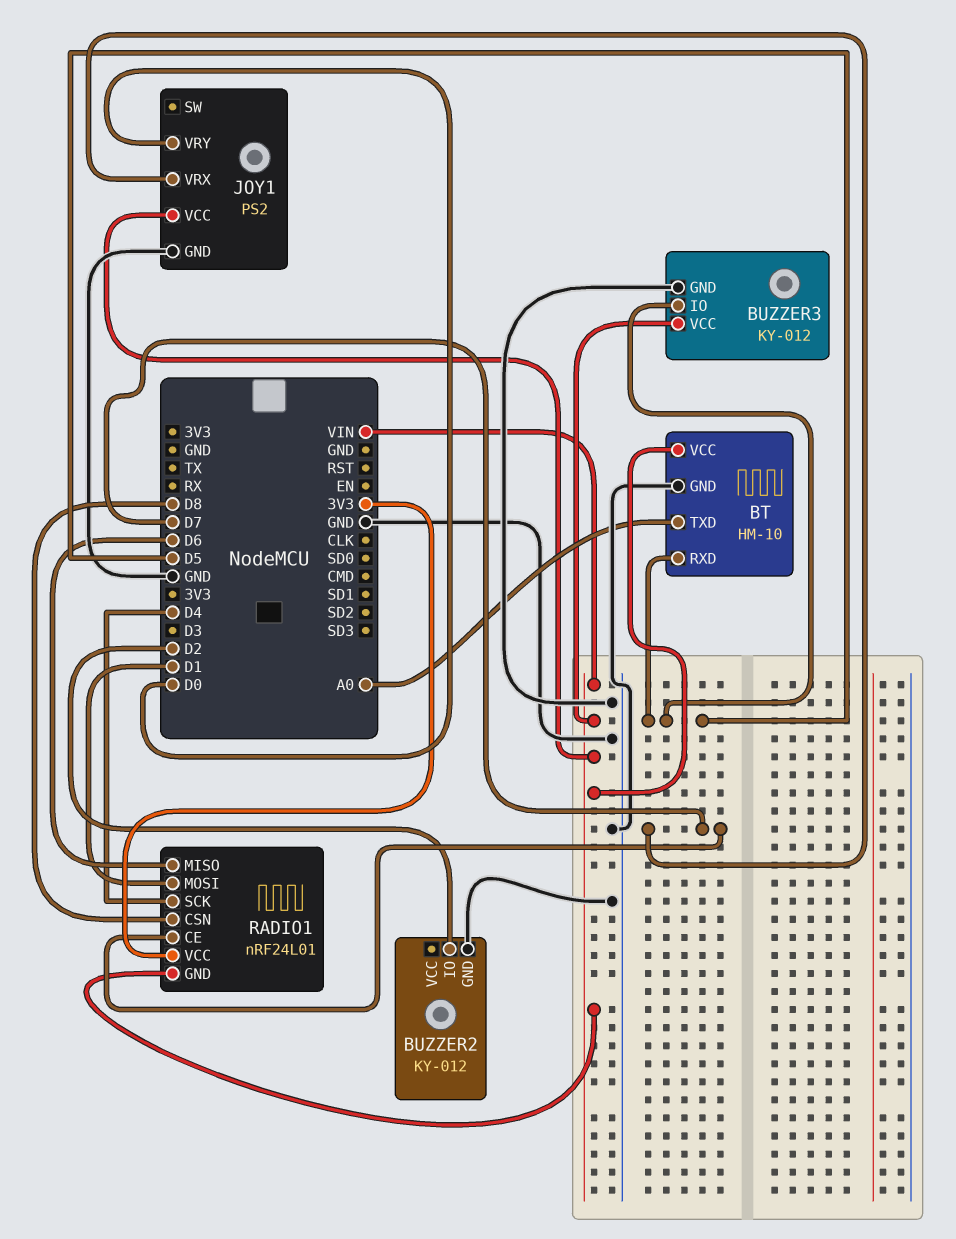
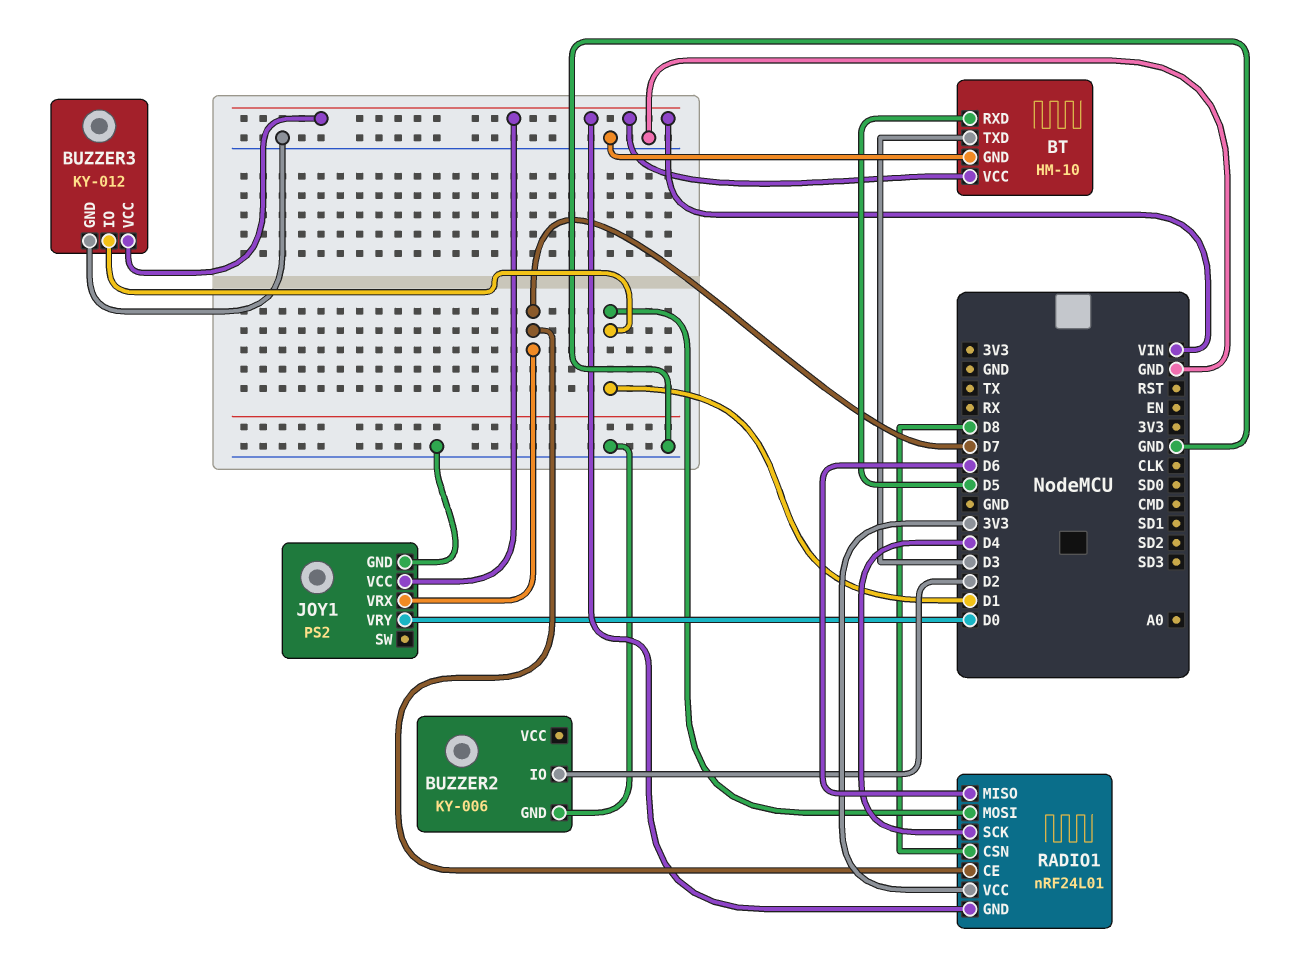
BT pin TXD: A0 -> D3
BUZZER2: KY-012 -> KY-006
BUZZER3 pin IO: D5 -> D1

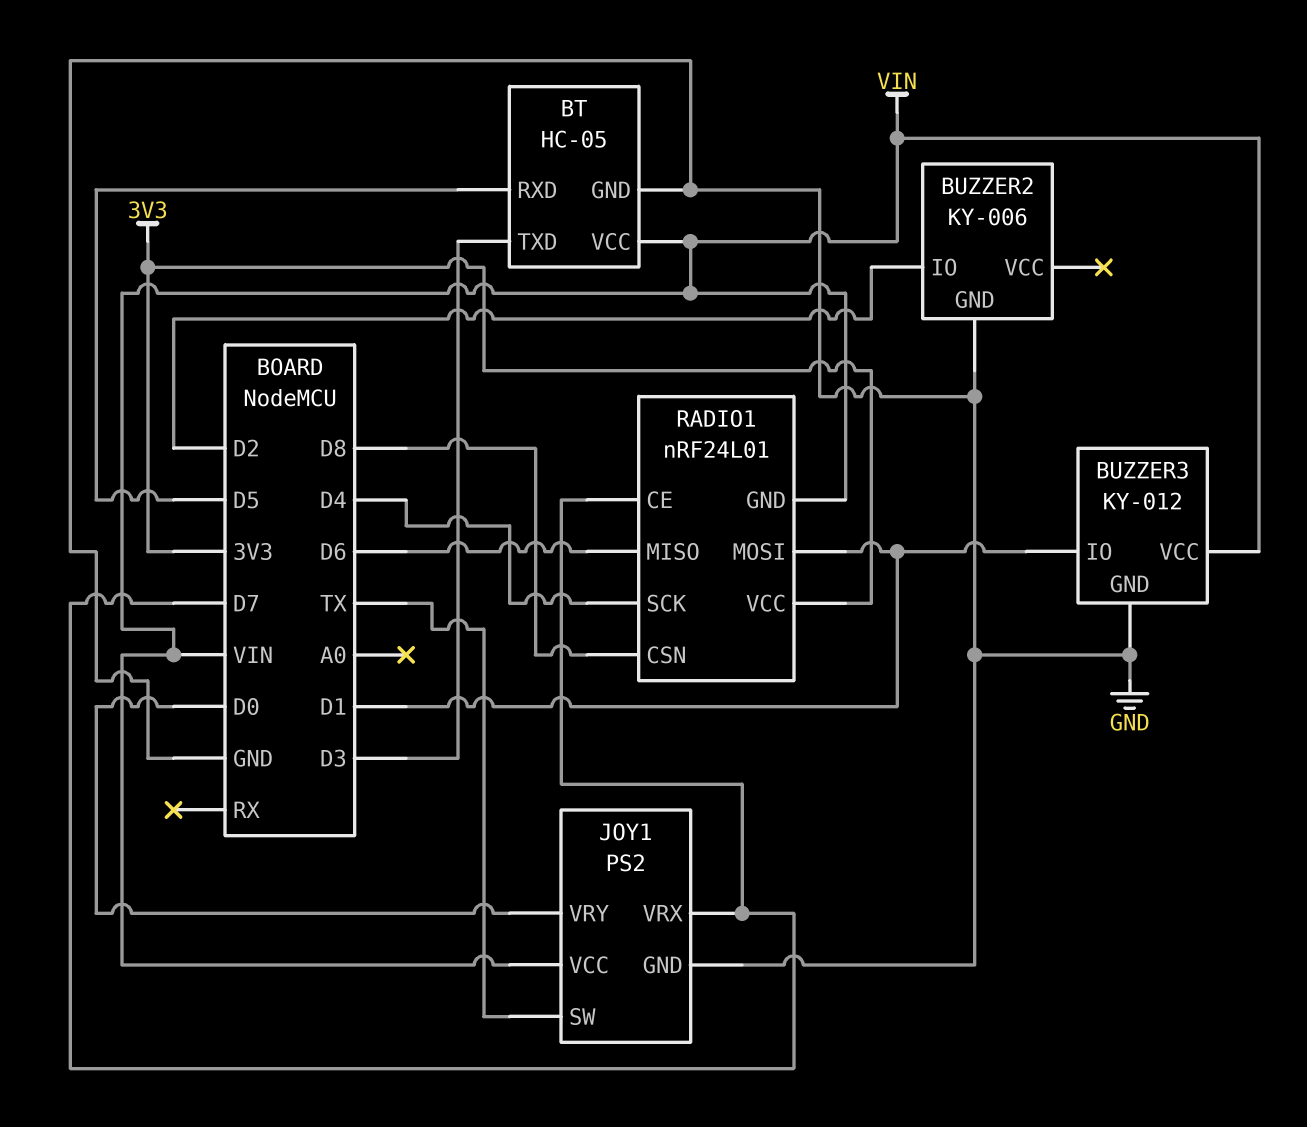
BT: HM-10 -> HC-05
JOY1 pin SW: none -> TX

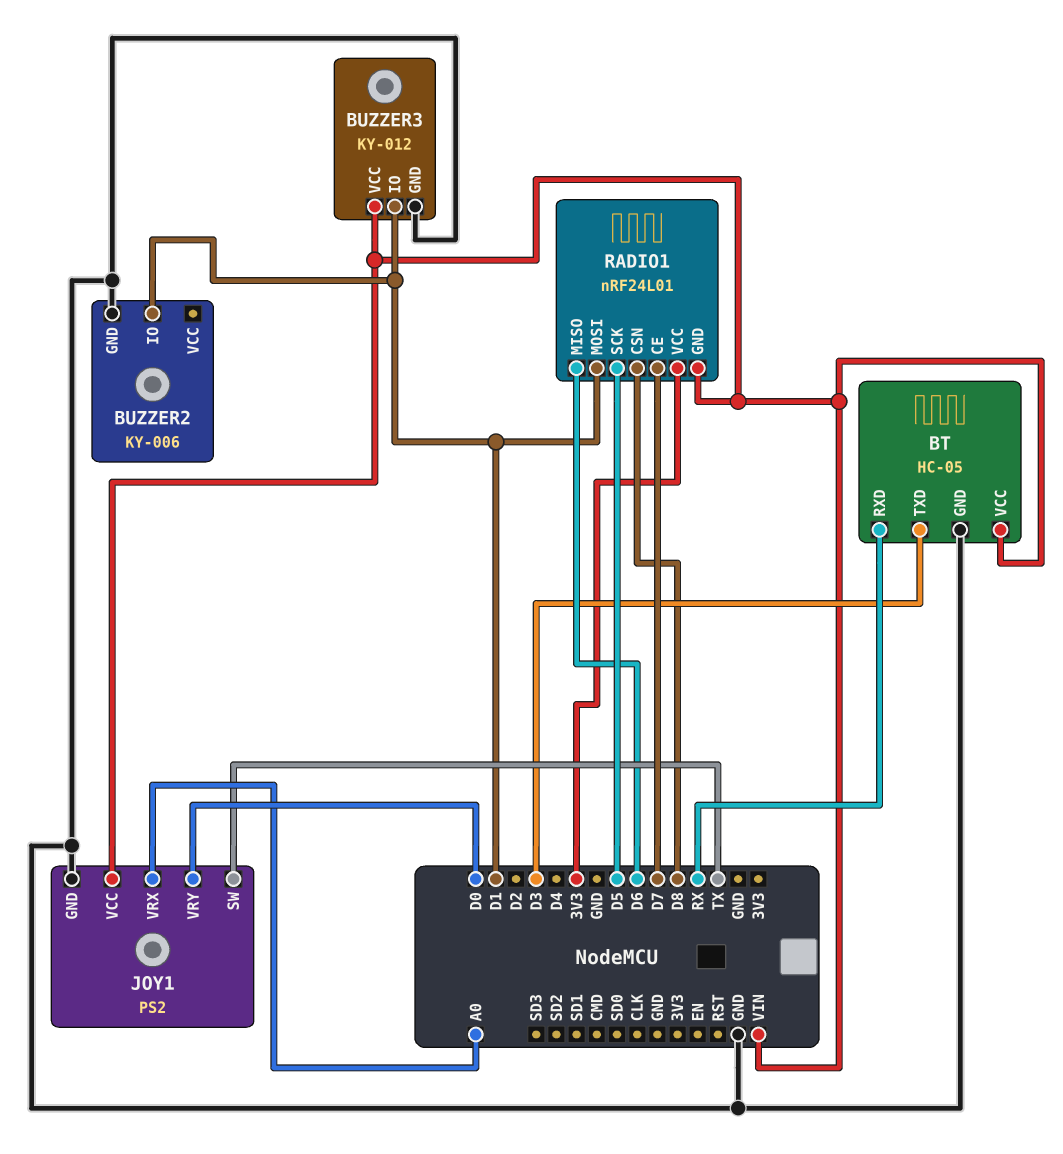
BT pin RXD: D5 -> RX
BUZZER2 pin IO: D2 -> D1
JOY1 pin VRX: D7 -> A0
RADIO1 pin SCK: D4 -> D5

